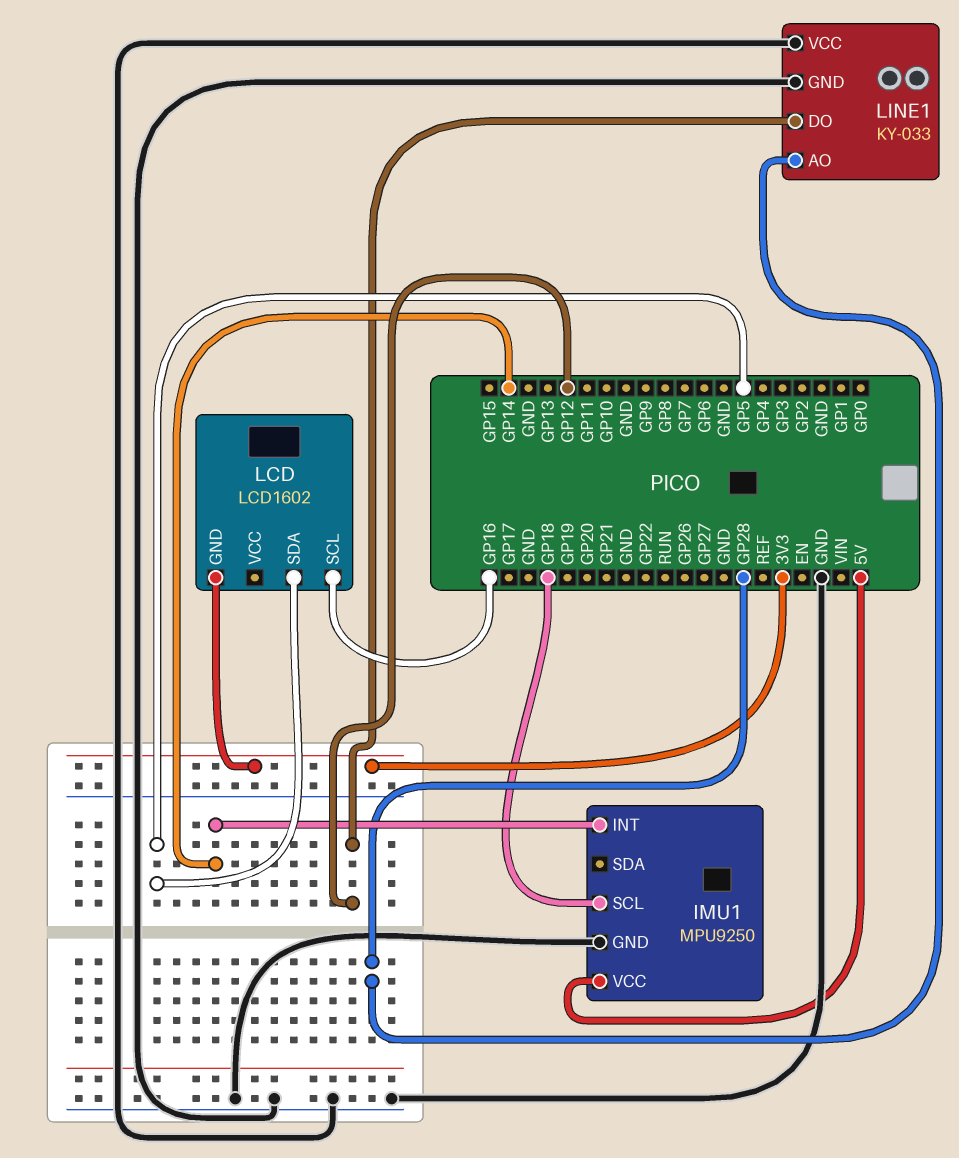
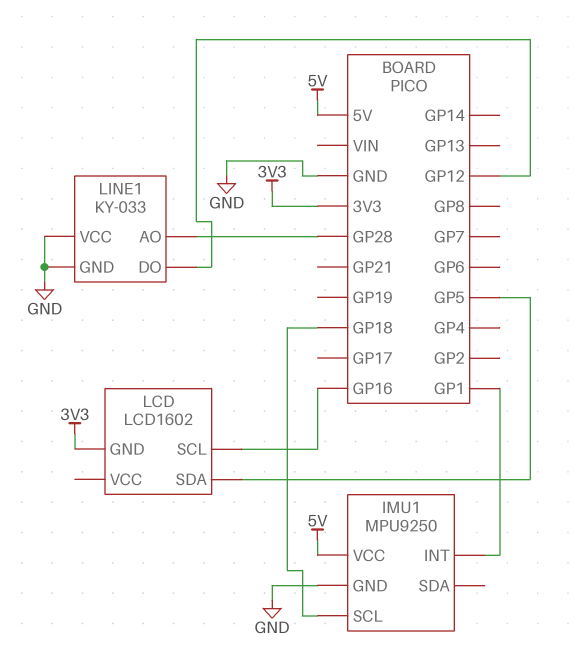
IMU1 pin INT: GP14 -> GP1

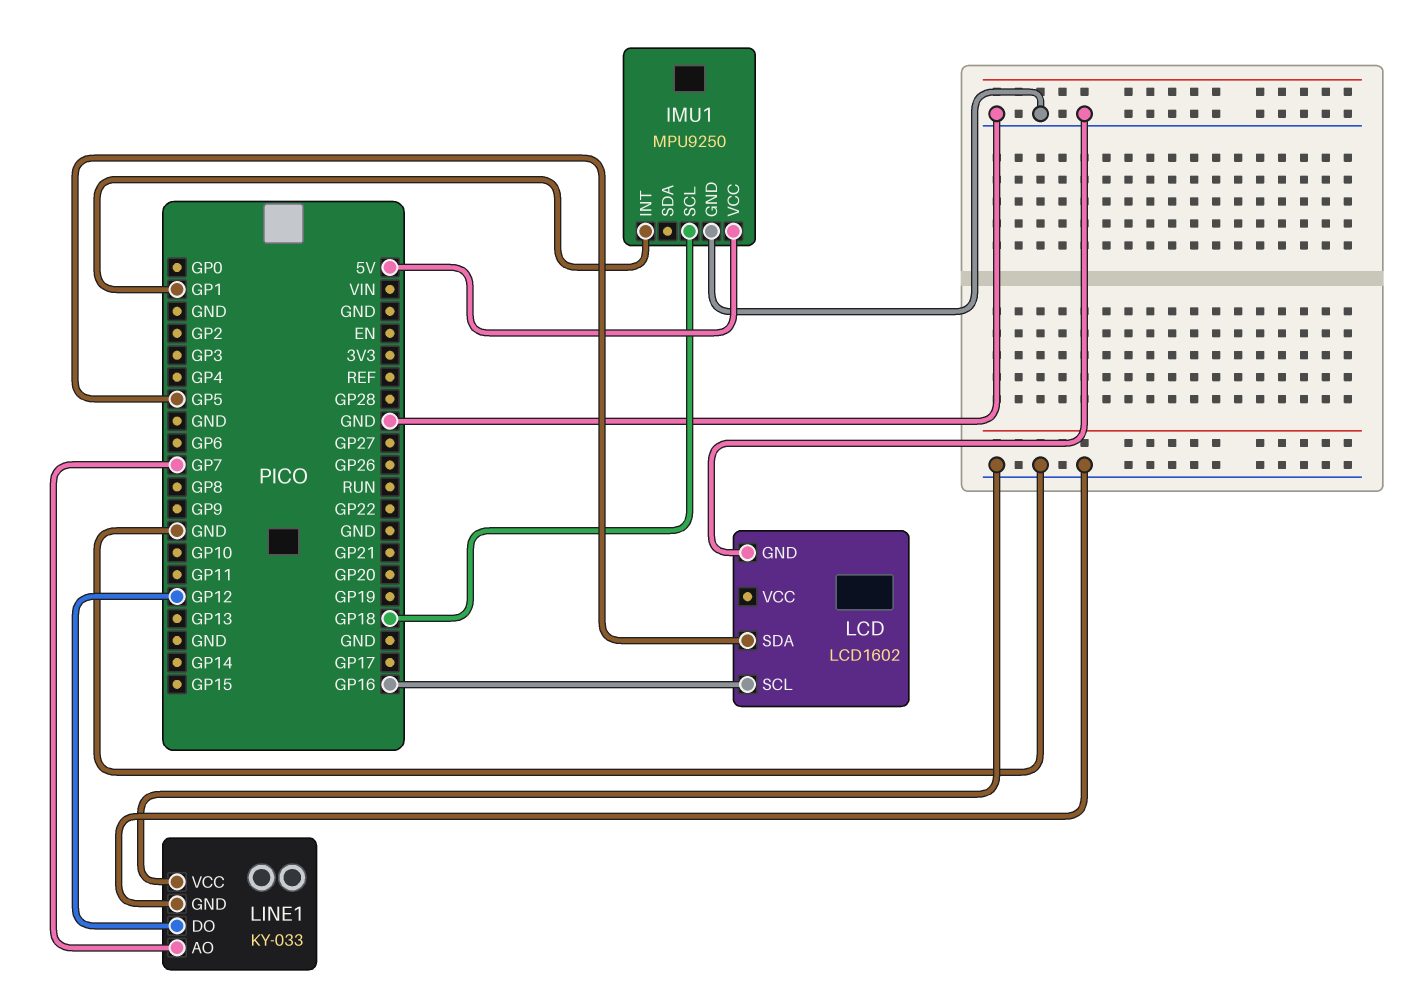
LCD pin GND: 3V3 -> GND
LINE1 pin AO: GP28 -> GP7

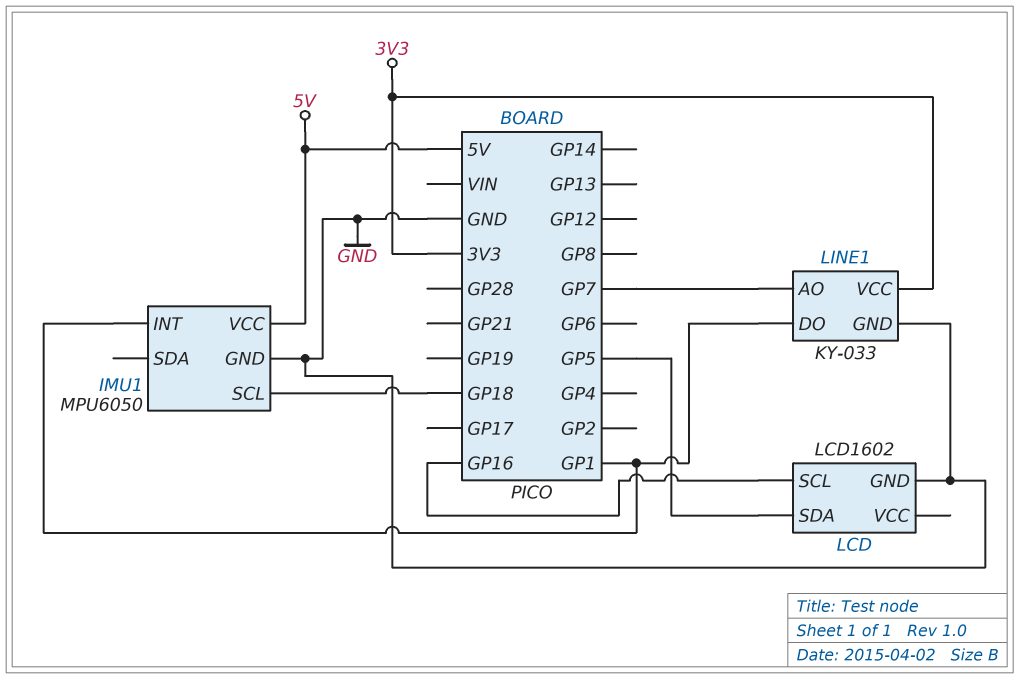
IMU1: MPU9250 -> MPU6050
LINE1 pin DO: GP12 -> GP1
LINE1 pin VCC: GND -> 3V3

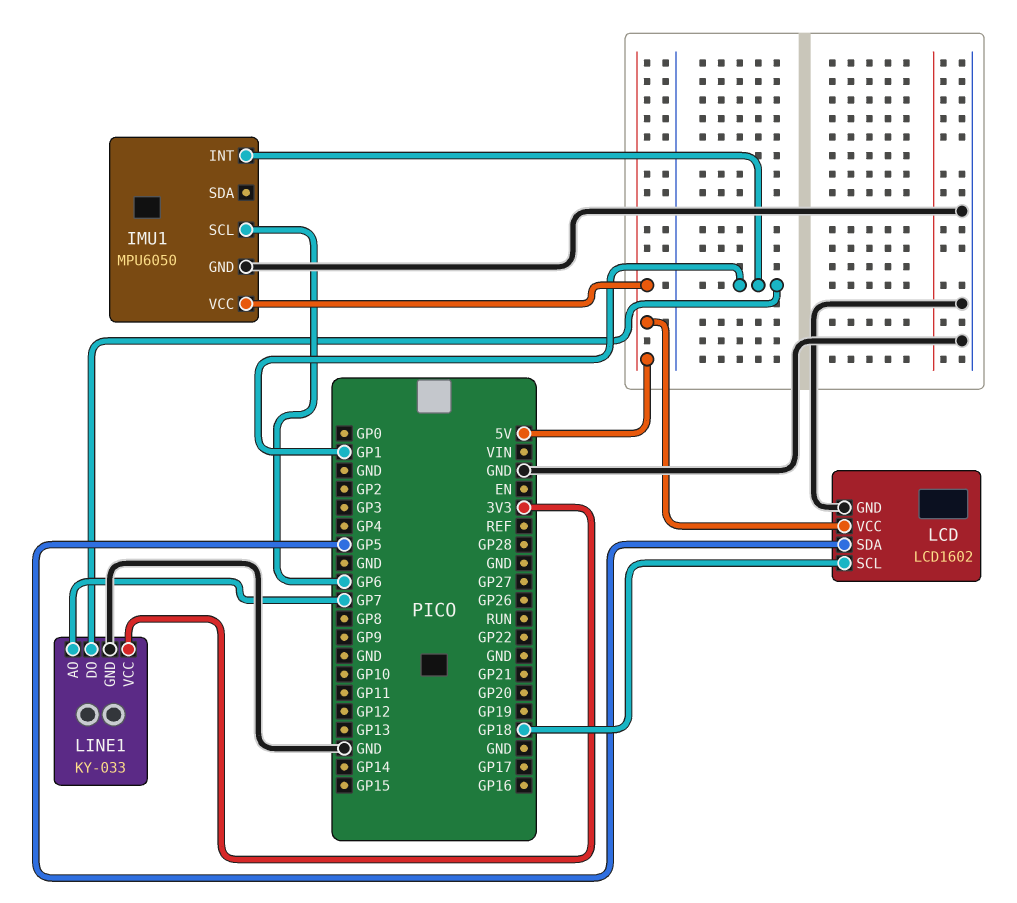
IMU1 pin SCL: GP18 -> GP6
LCD pin SCL: GP16 -> GP18
LCD pin VCC: none -> 5V

